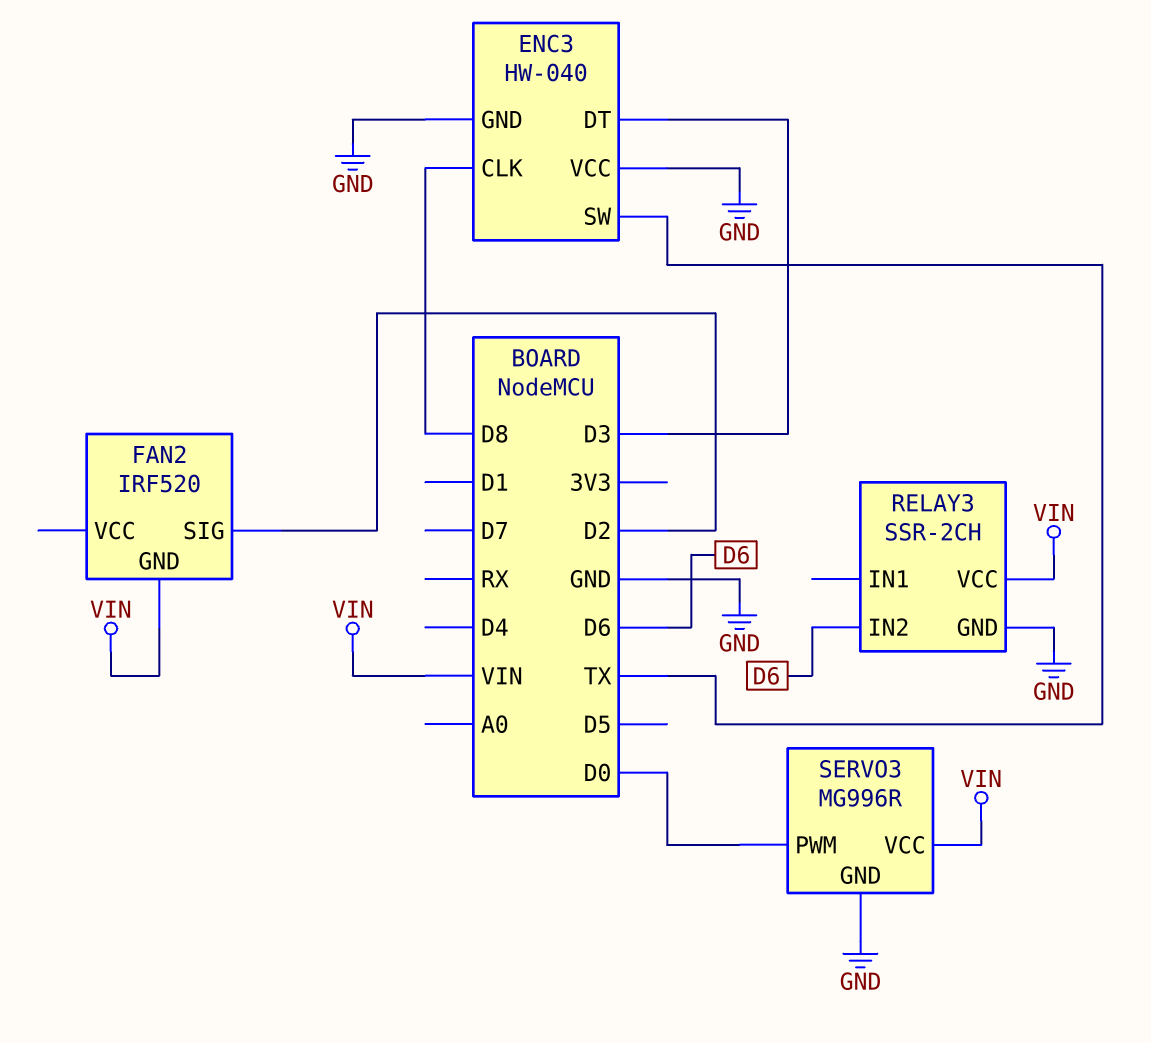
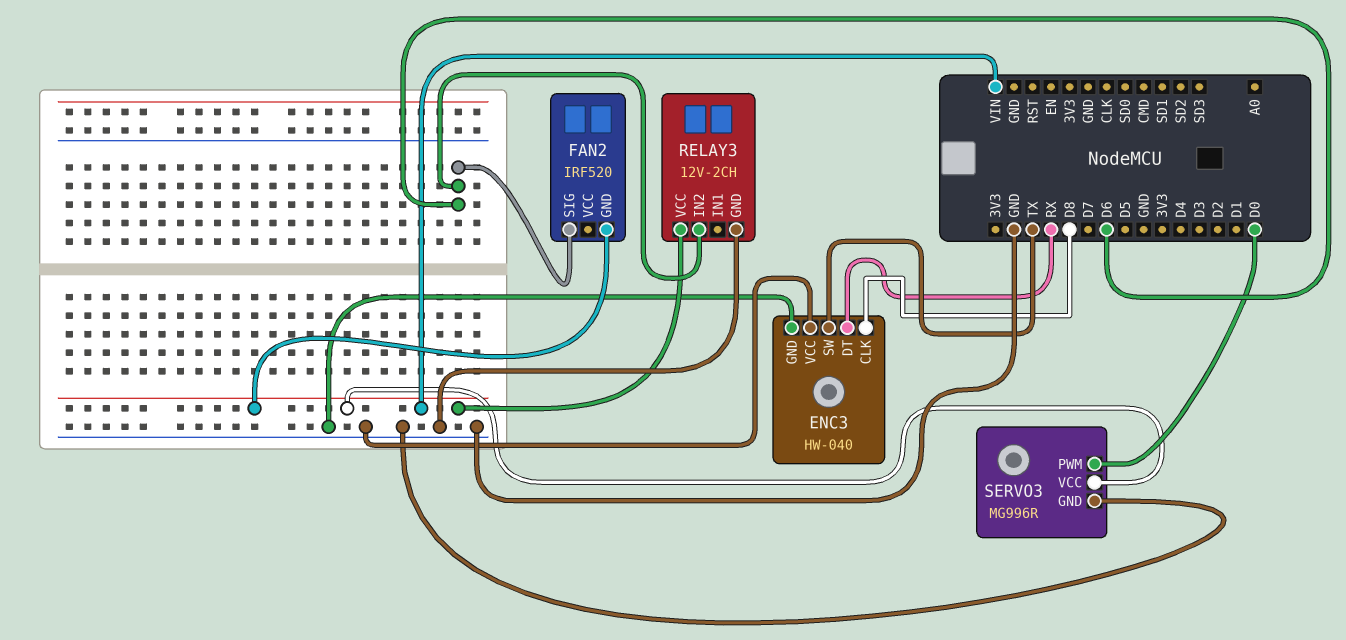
ENC3 pin DT: D3 -> RX
FAN2 pin SIG: D2 -> D6
RELAY3: SSR-2CH -> 12V-2CH

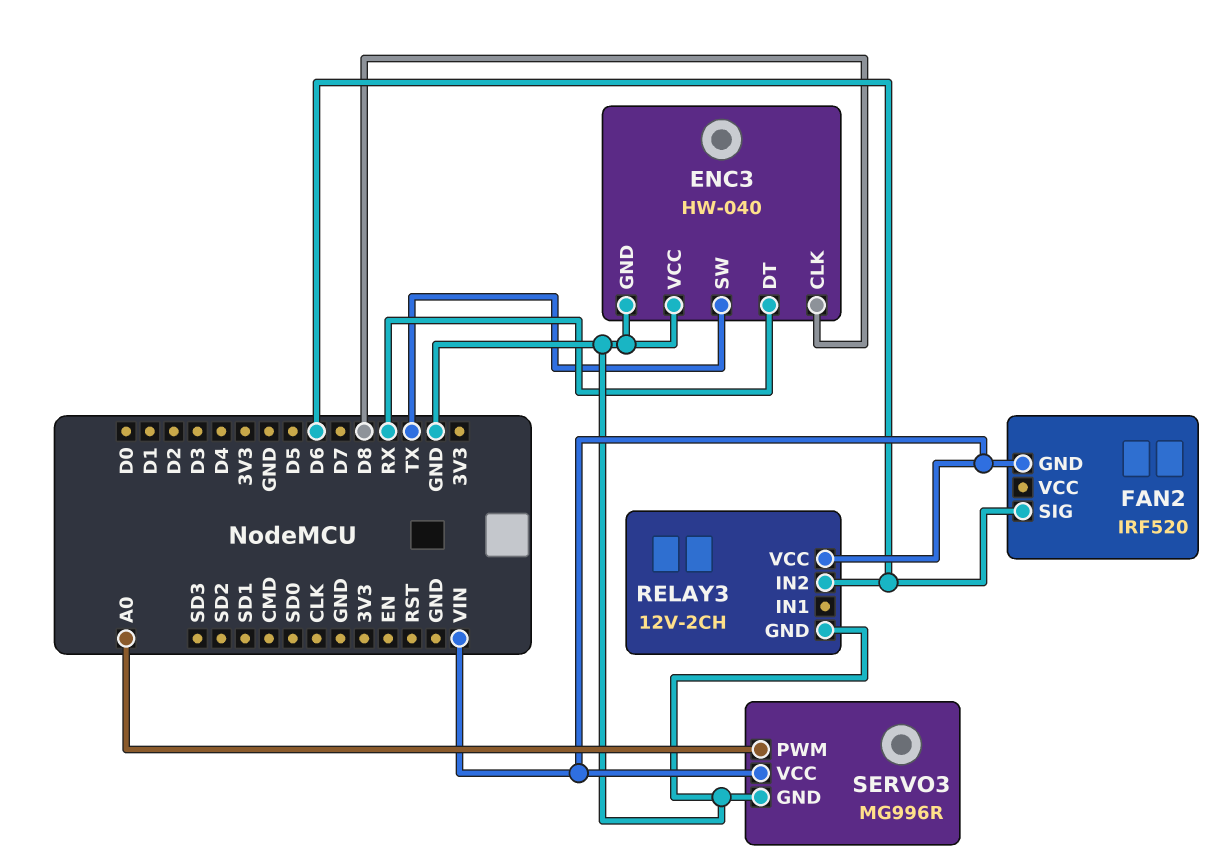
SERVO3 pin PWM: D0 -> A0

